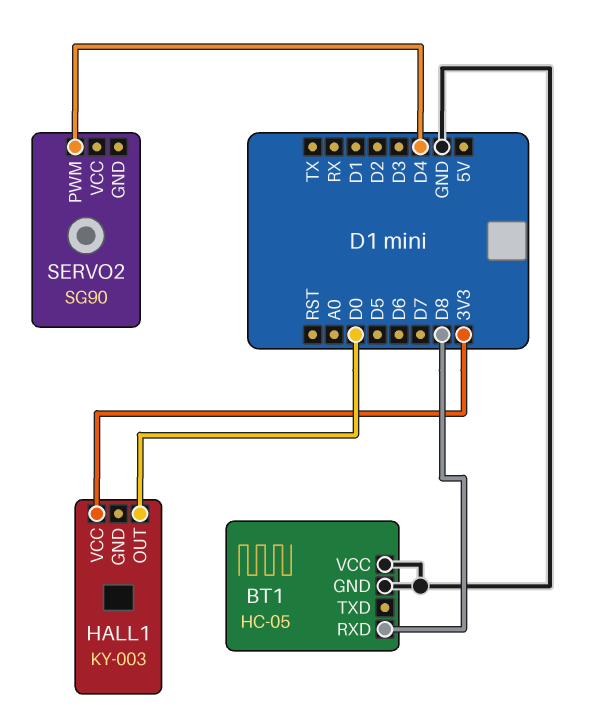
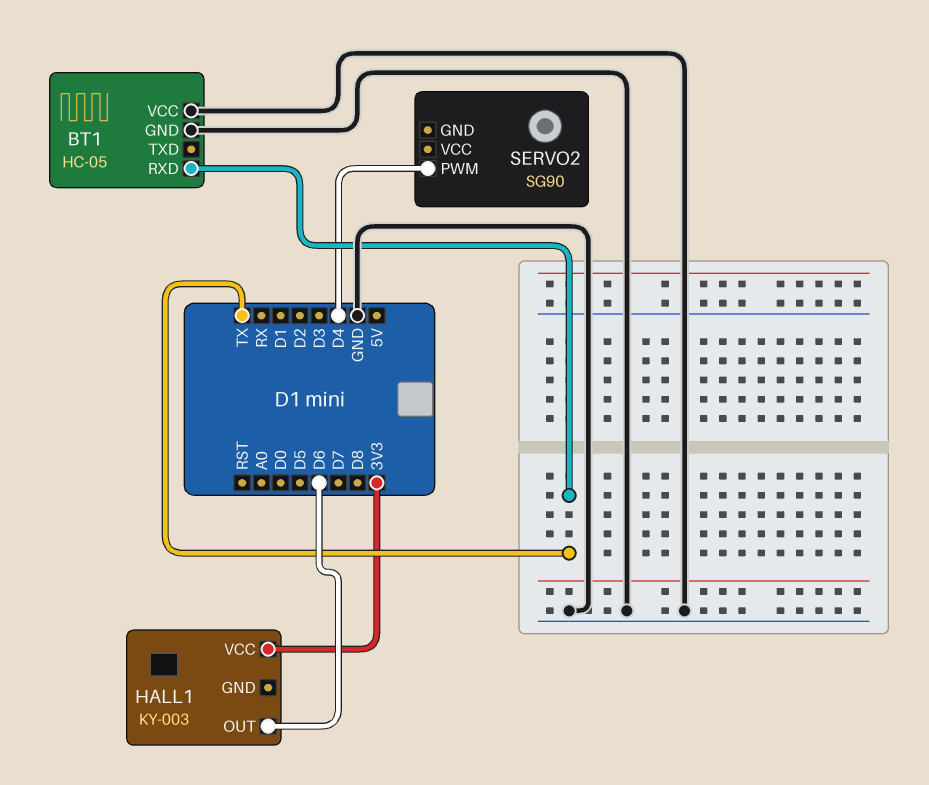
BT1 pin RXD: D8 -> TX
HALL1 pin OUT: D0 -> D6

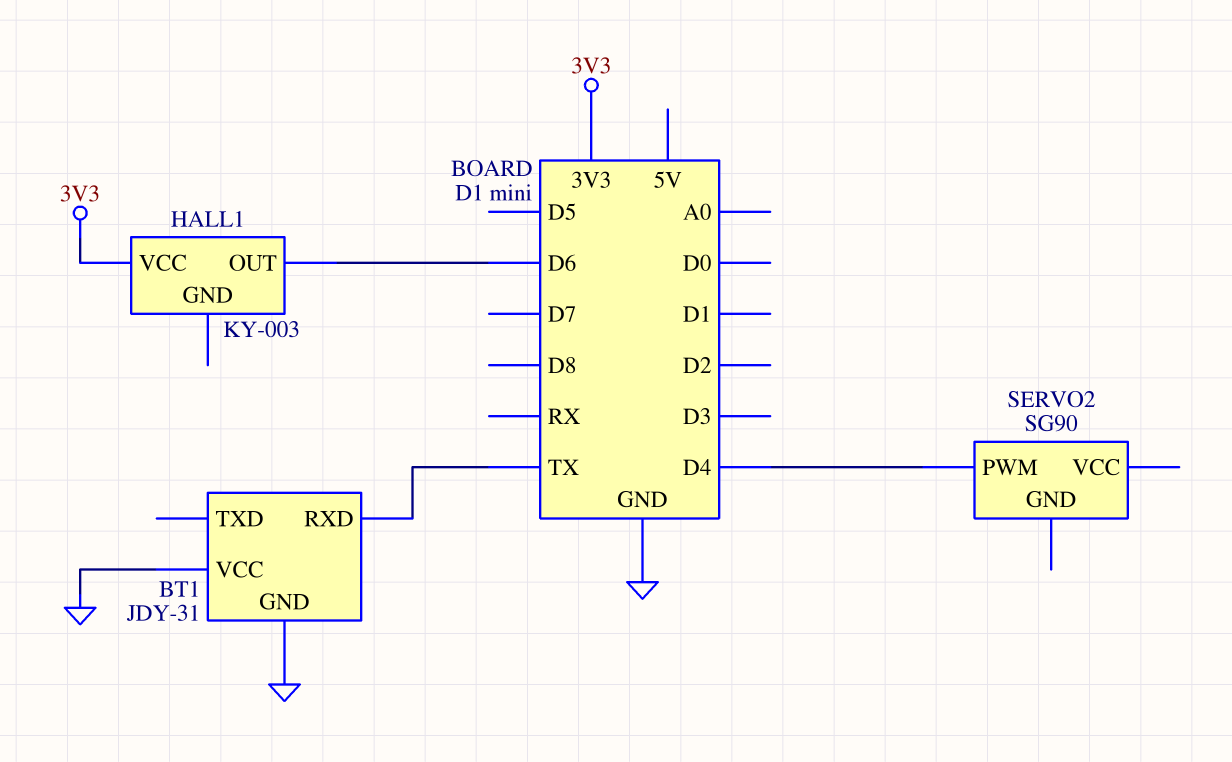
BT1: HC-05 -> JDY-31

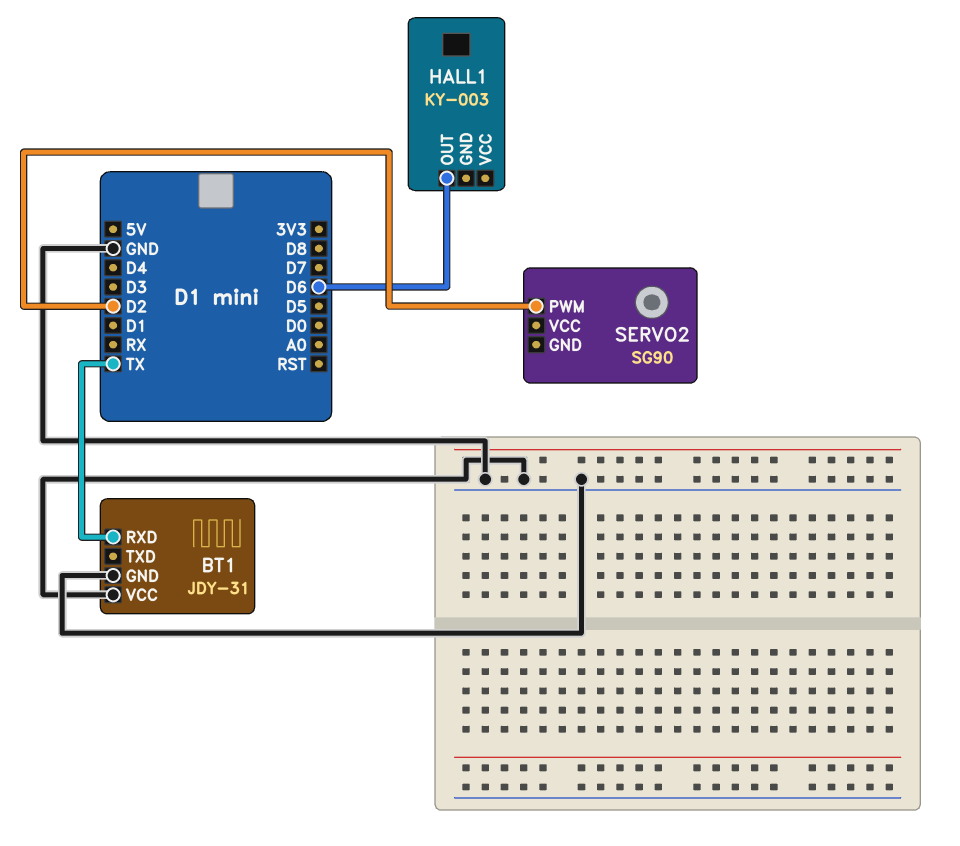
HALL1 pin VCC: 3V3 -> none
SERVO2 pin PWM: D4 -> D2

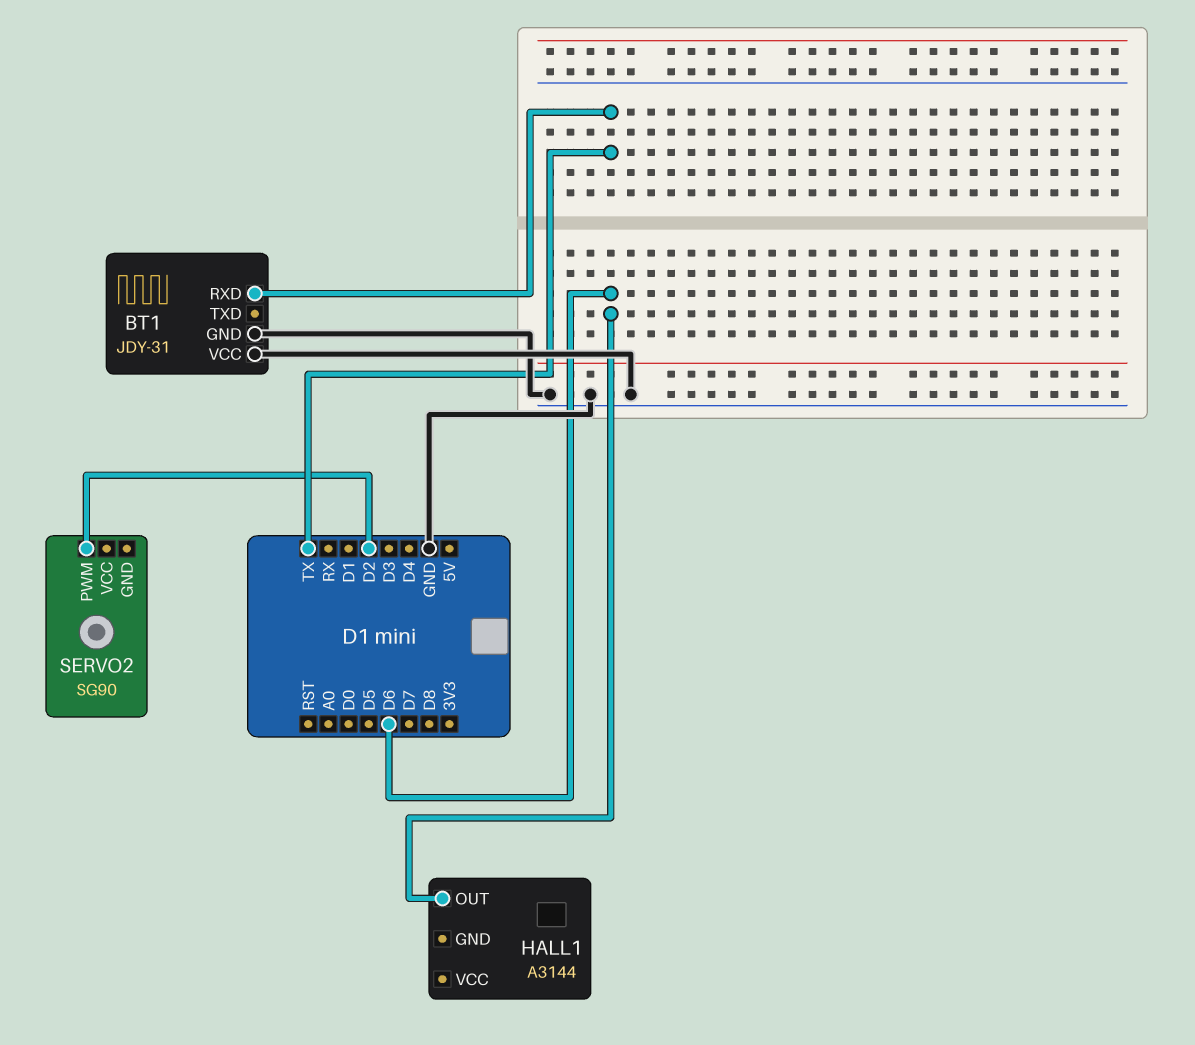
HALL1: KY-003 -> A3144

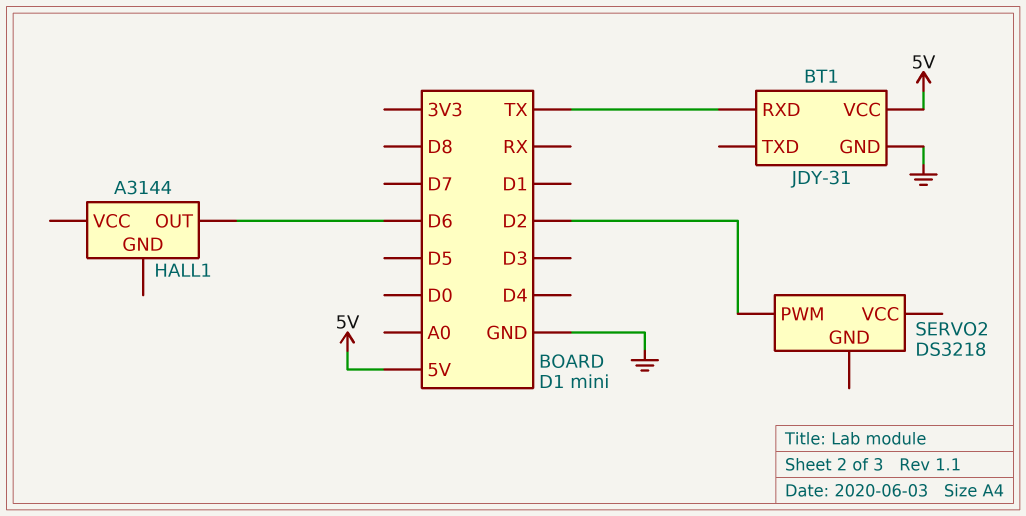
BT1 pin VCC: GND -> 5V
SERVO2: SG90 -> DS3218

